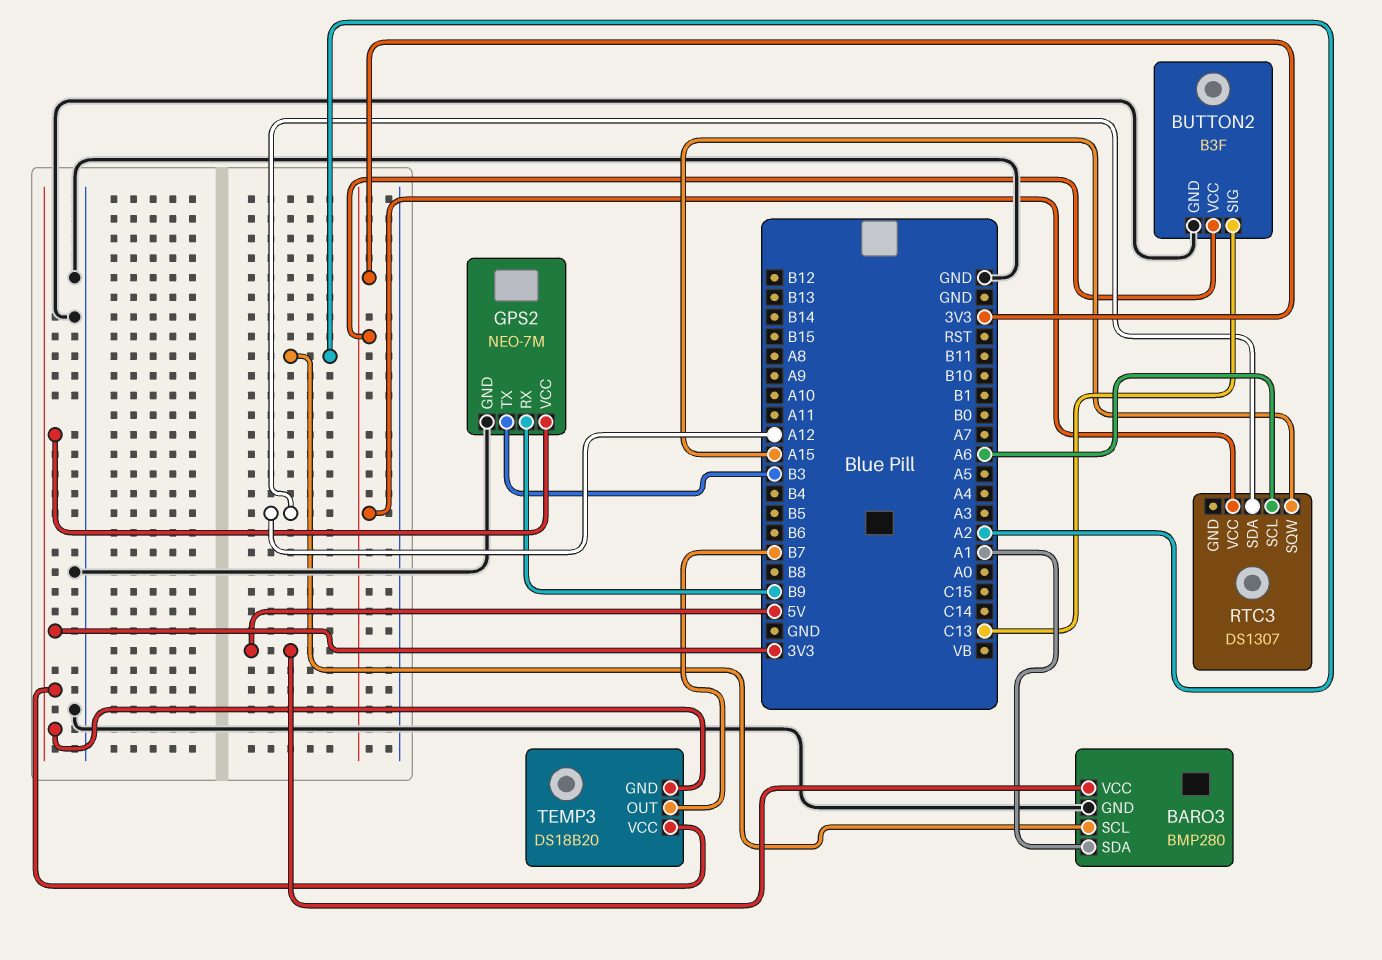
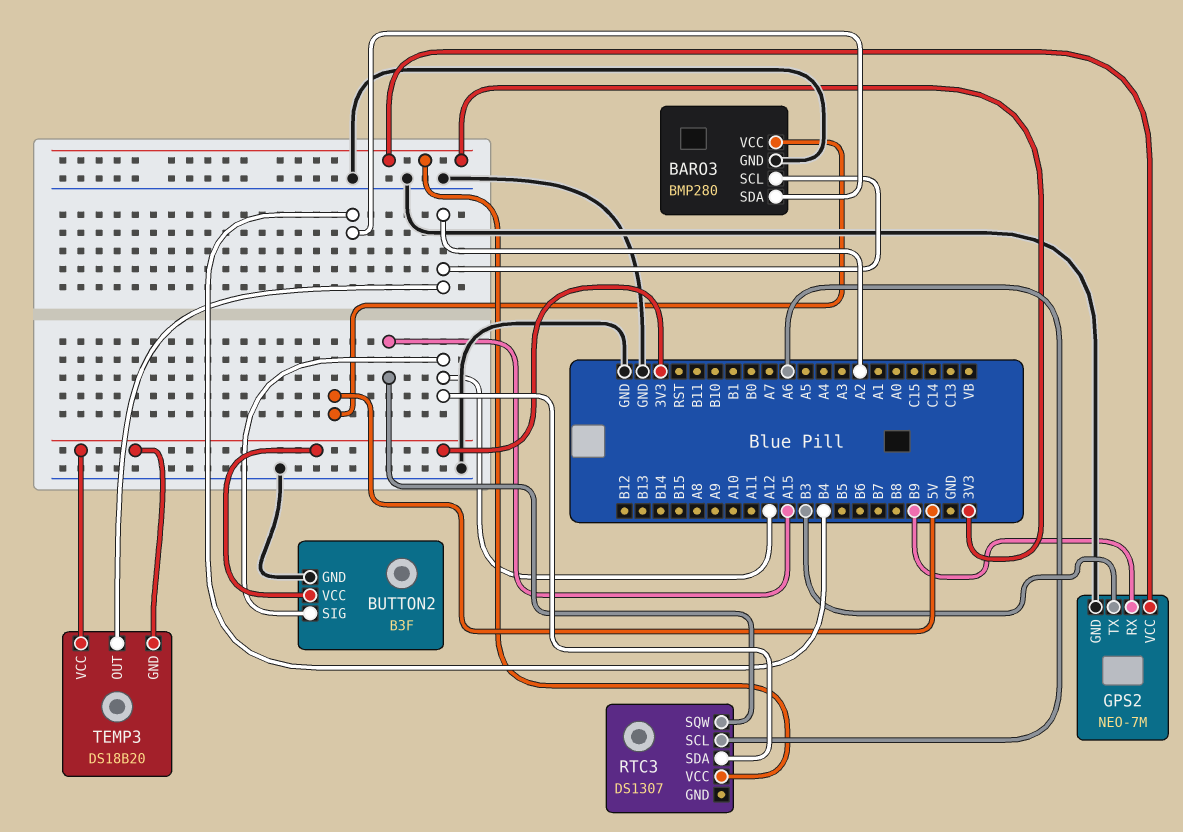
BARO3 pin SDA: A1 -> B4
BUTTON2 pin SIG: C13 -> A12
TEMP3 pin OUT: B7 -> A2

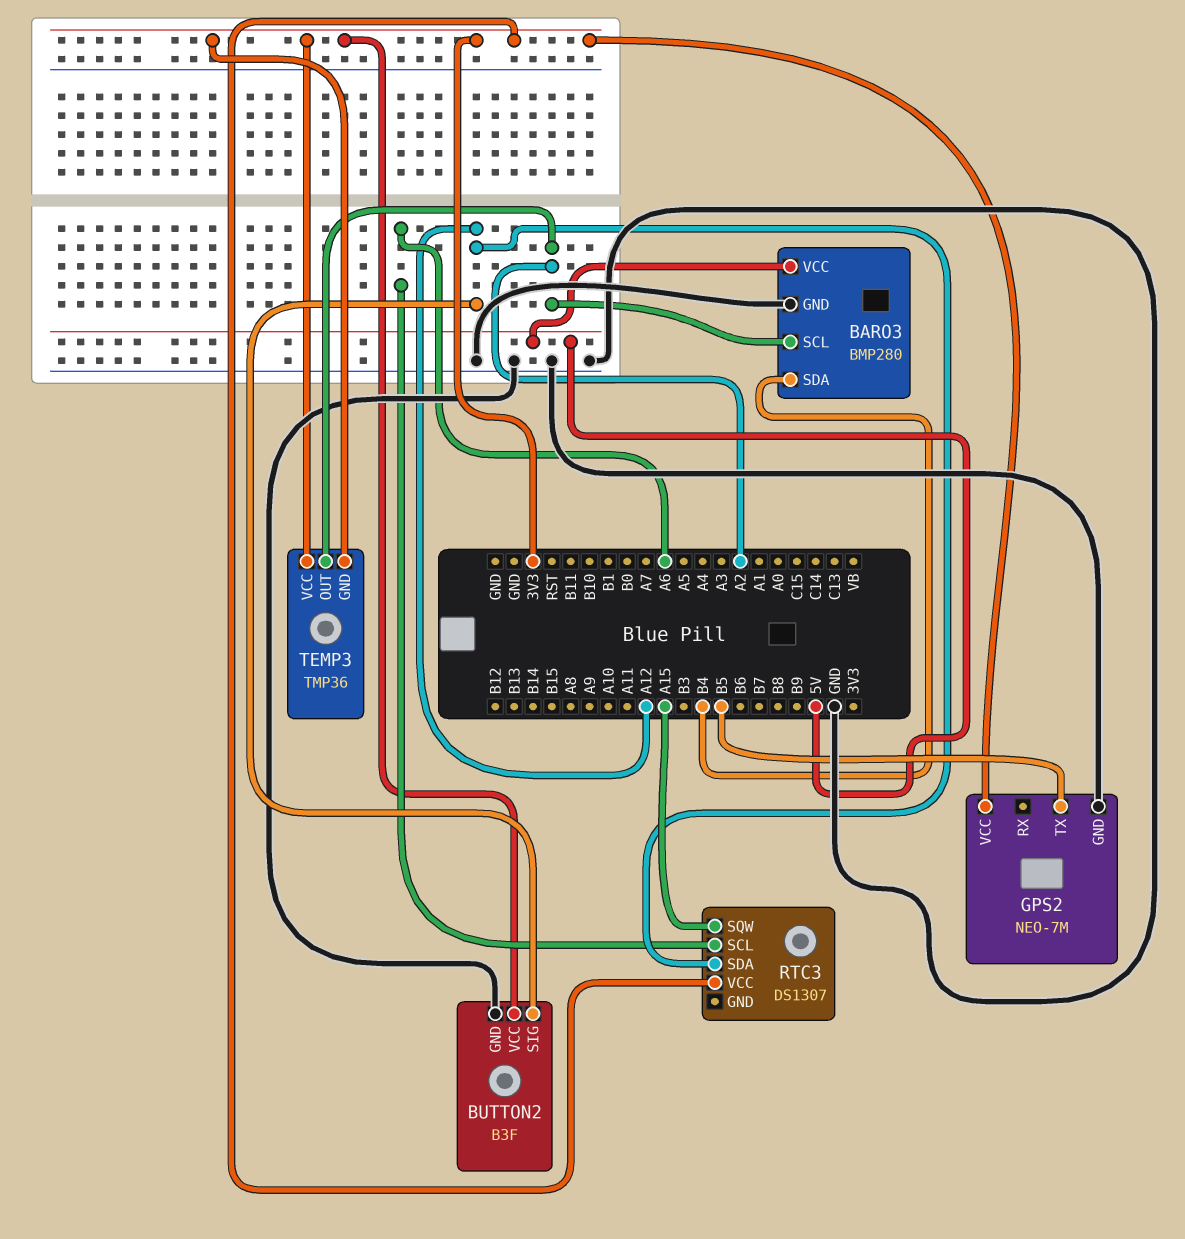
GPS2 pin RX: B9 -> none
GPS2 pin TX: B3 -> B5
TEMP3: DS18B20 -> TMP36

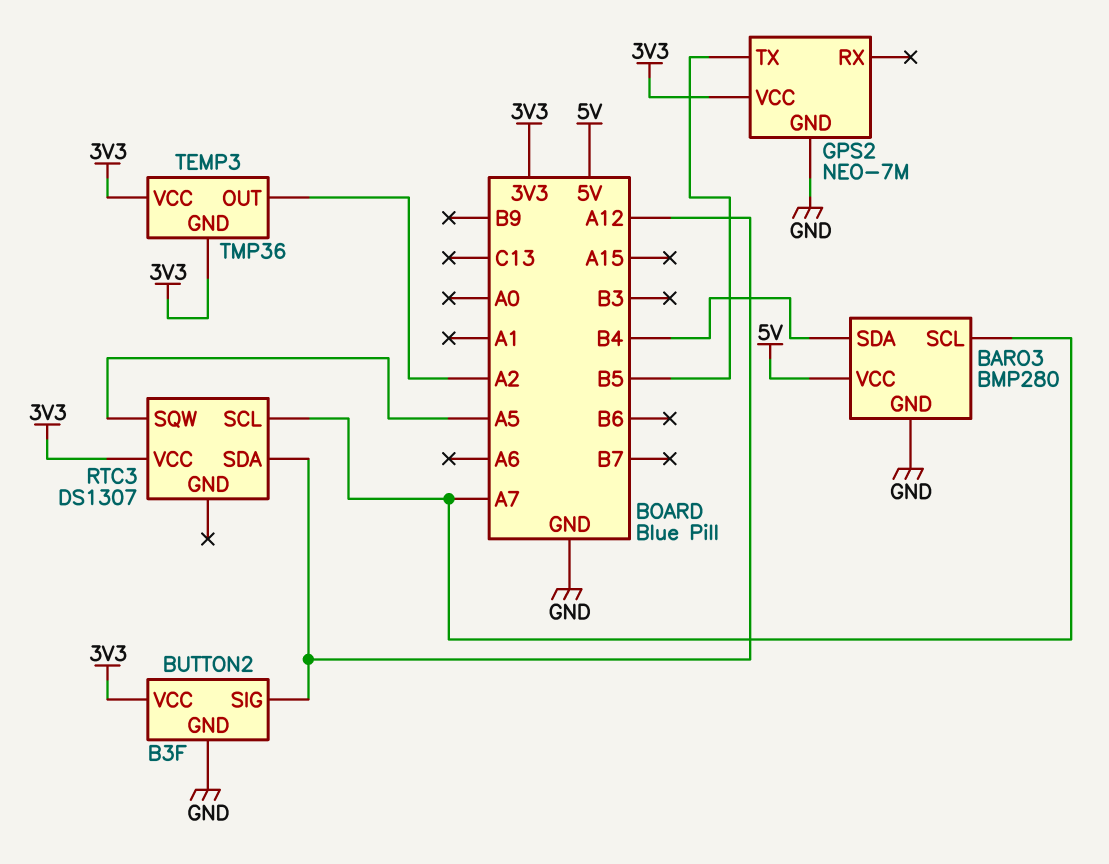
BARO3 pin SCL: A2 -> A7
RTC3 pin SCL: A6 -> A7
RTC3 pin SQW: A15 -> A5

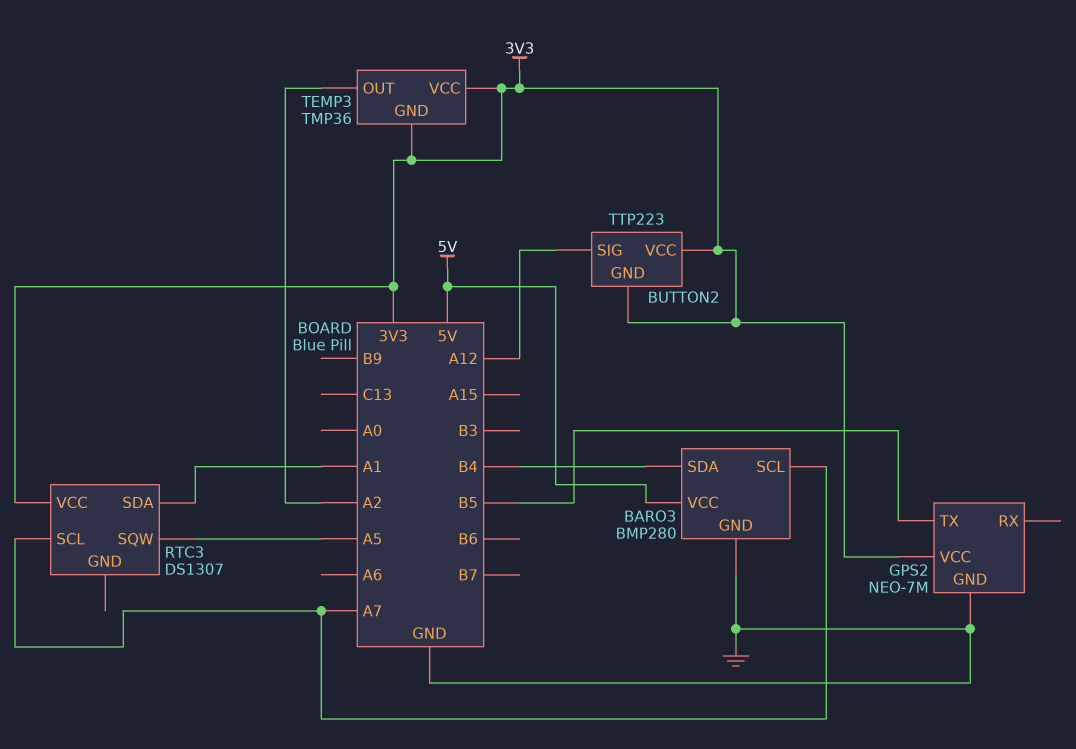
BUTTON2: B3F -> TTP223
BUTTON2 pin GND: GND -> 3V3
RTC3 pin SDA: A12 -> A1

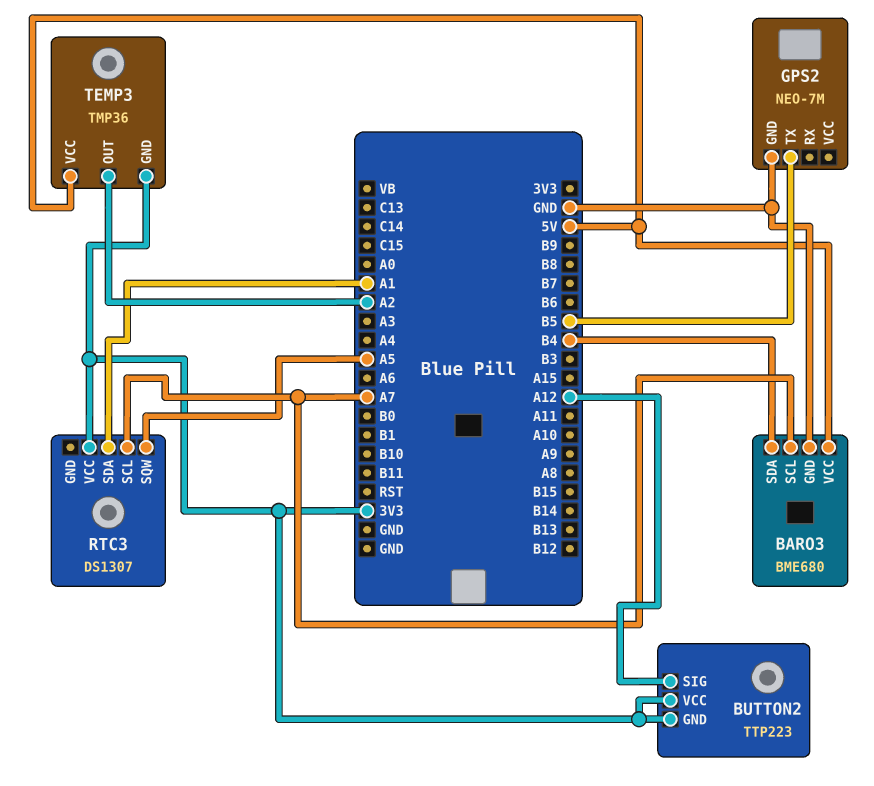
BARO3: BMP280 -> BME680
GPS2 pin VCC: 3V3 -> none
TEMP3 pin VCC: 3V3 -> 5V

